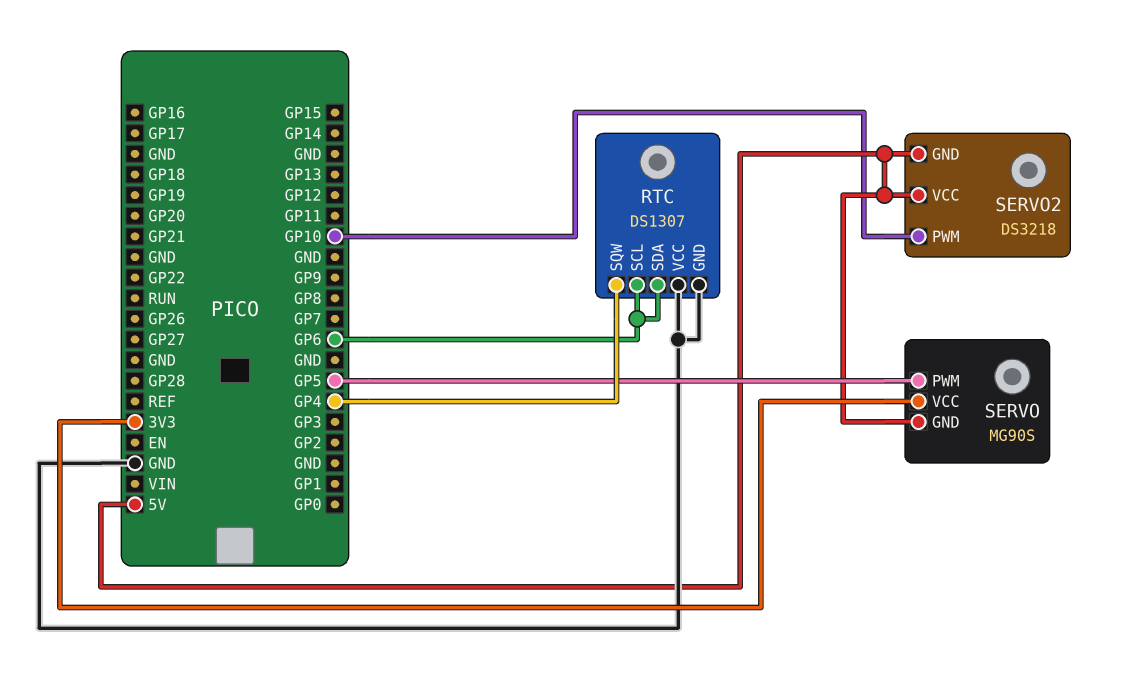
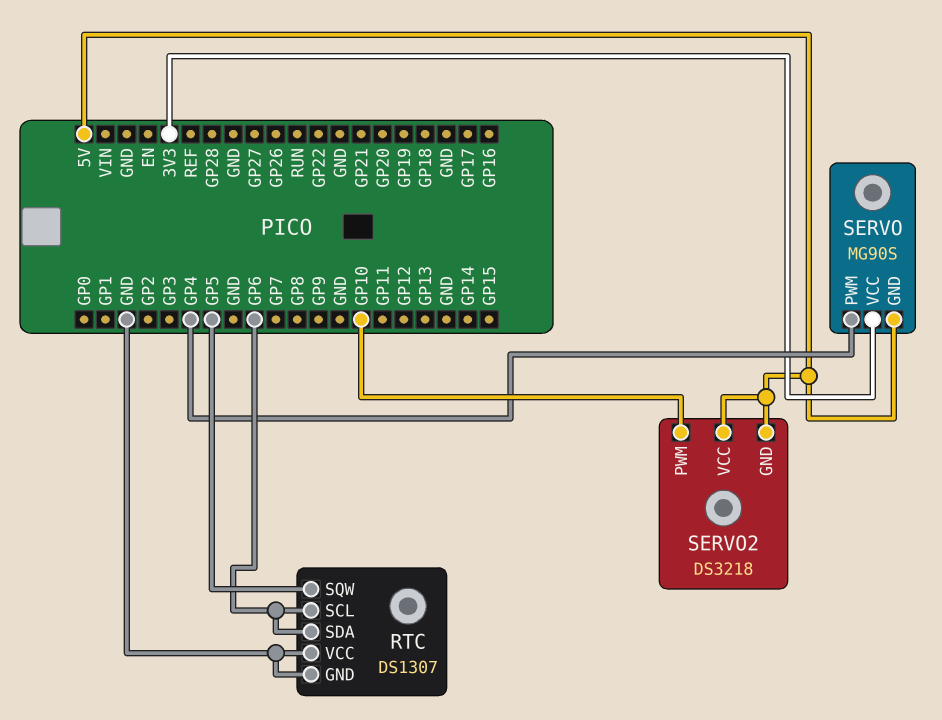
RTC pin SQW: GP4 -> GP5
SERVO pin PWM: GP5 -> GP4

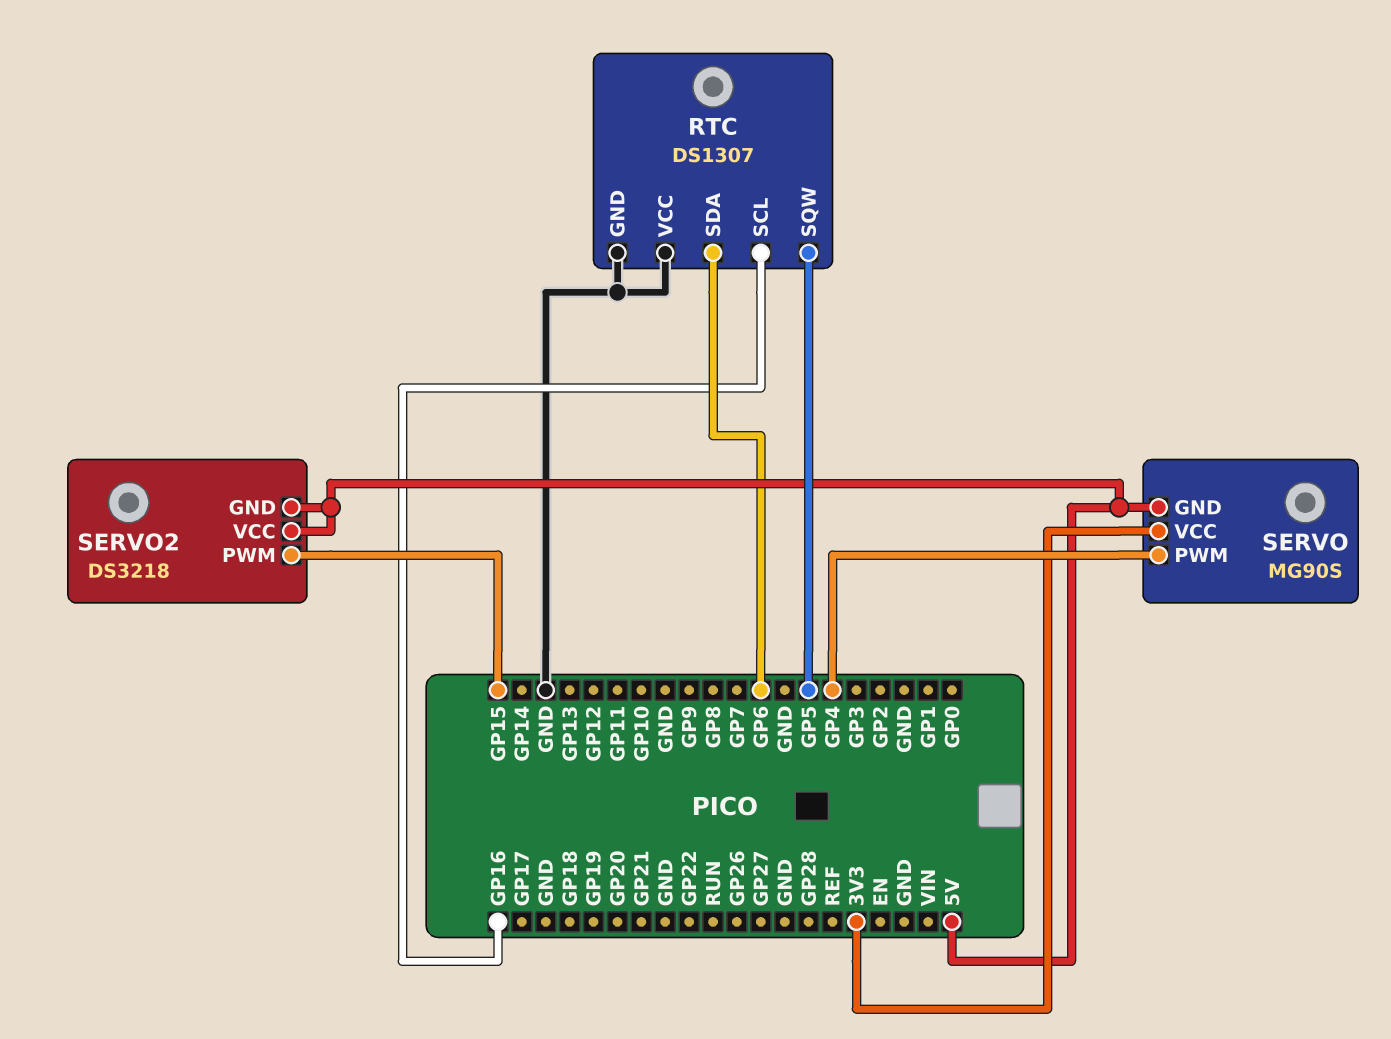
RTC pin SCL: GP6 -> GP16
SERVO2 pin PWM: GP10 -> GP15

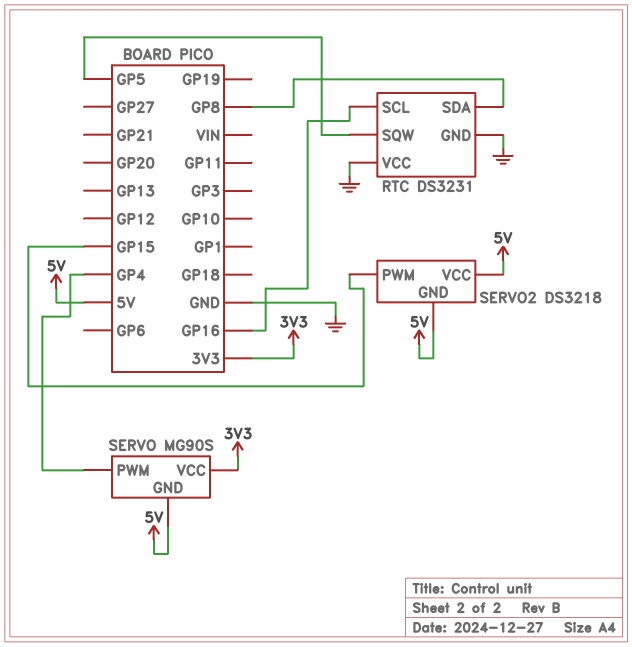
RTC: DS1307 -> DS3231
RTC pin SDA: GP6 -> GP8

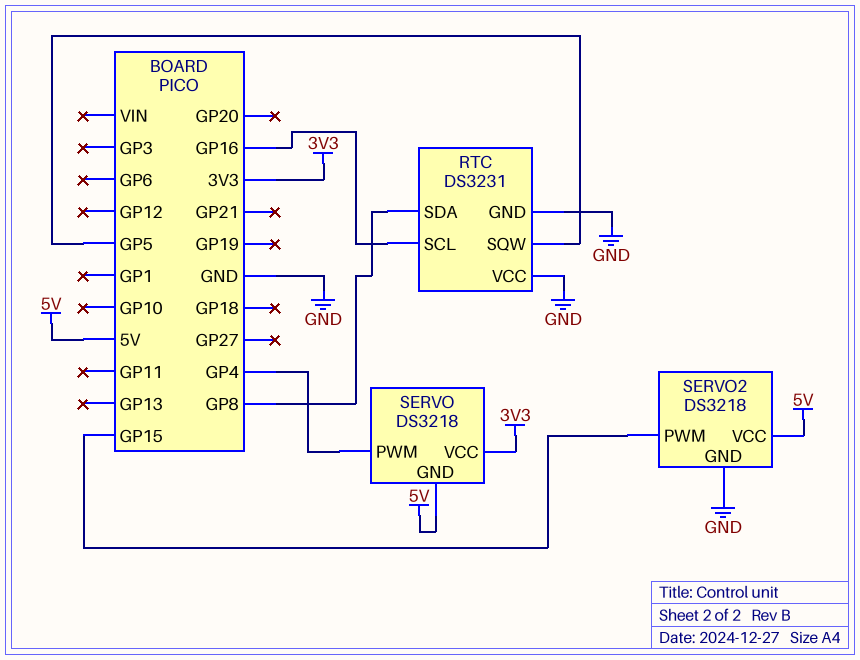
SERVO: MG90S -> DS3218
SERVO2 pin GND: 5V -> GND

